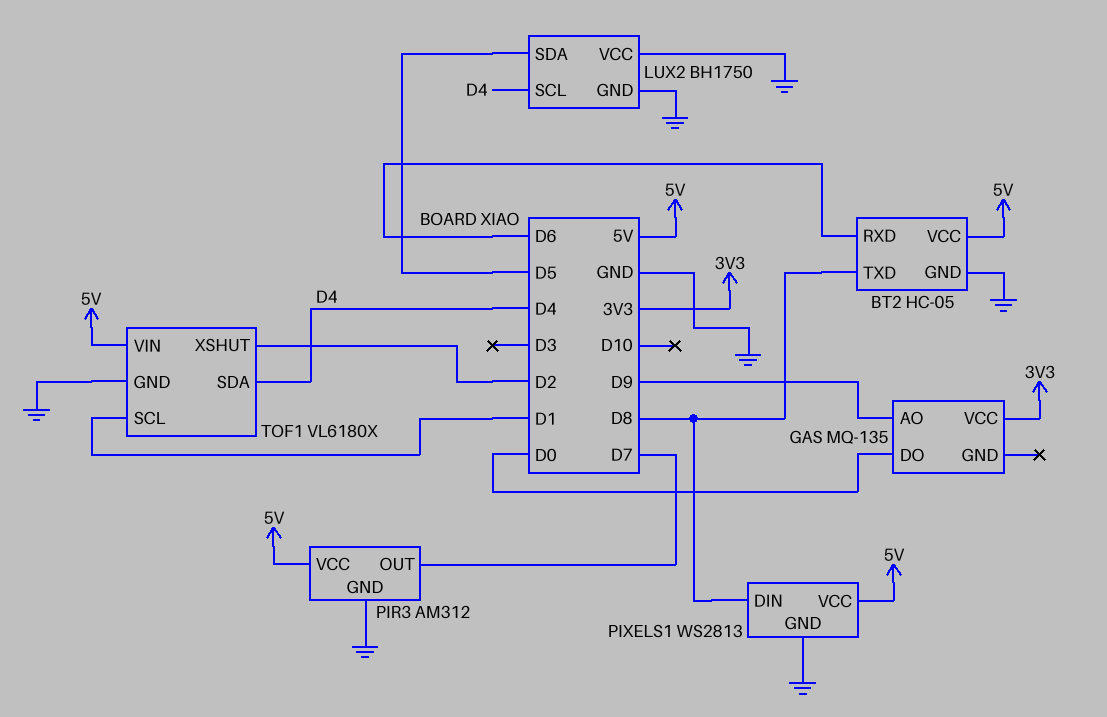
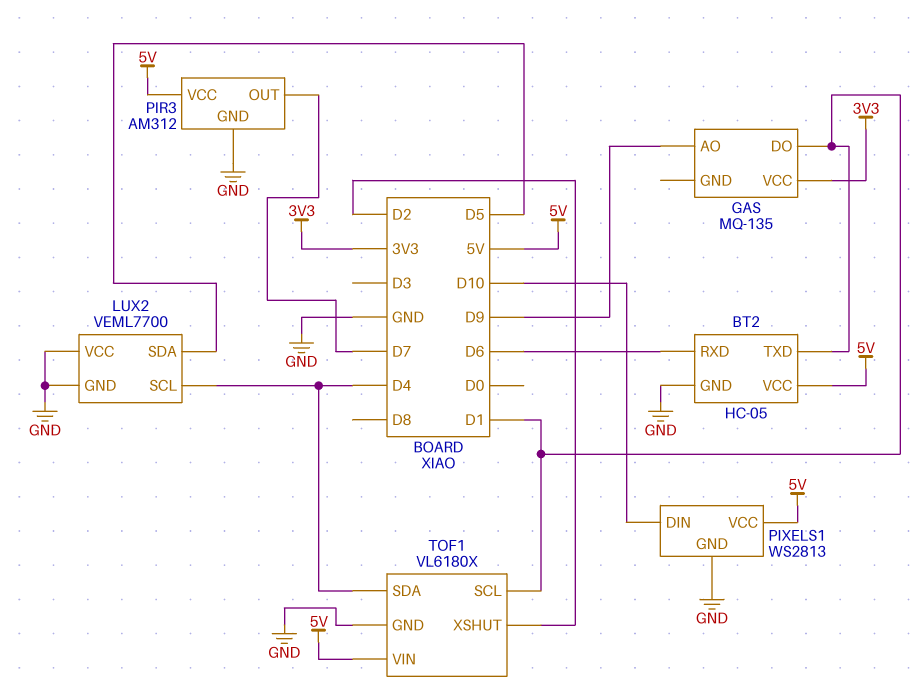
BT2 pin TXD: D8 -> D1
GAS pin DO: D0 -> D1
LUX2: BH1750 -> VEML7700
PIXELS1 pin DIN: D8 -> D10

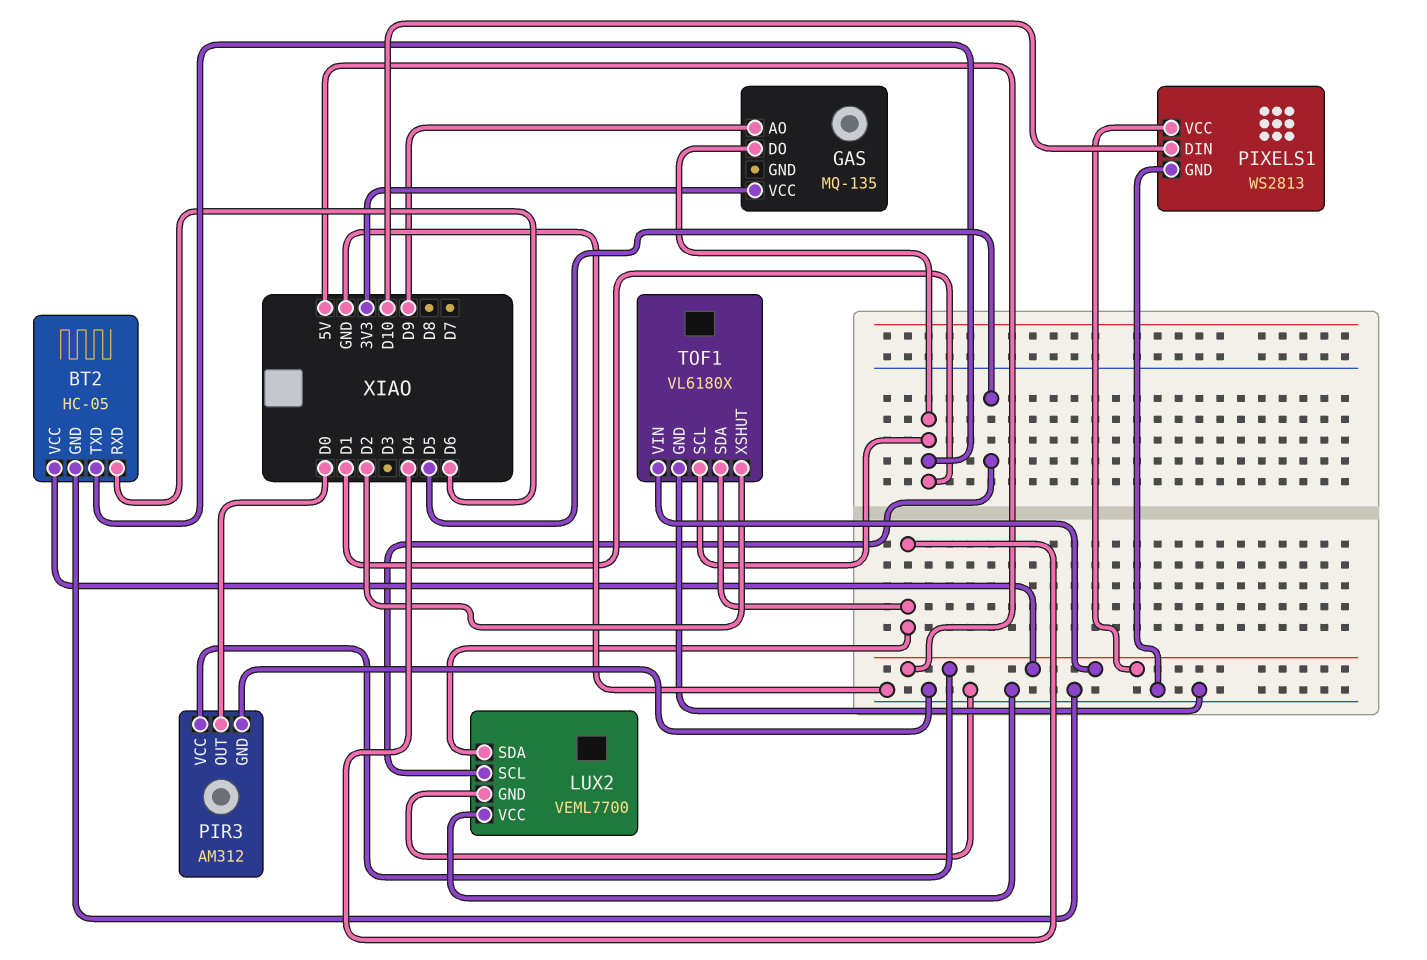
LUX2 pin SCL: D4 -> D5
LUX2 pin SDA: D5 -> D4
PIR3 pin OUT: D7 -> D0

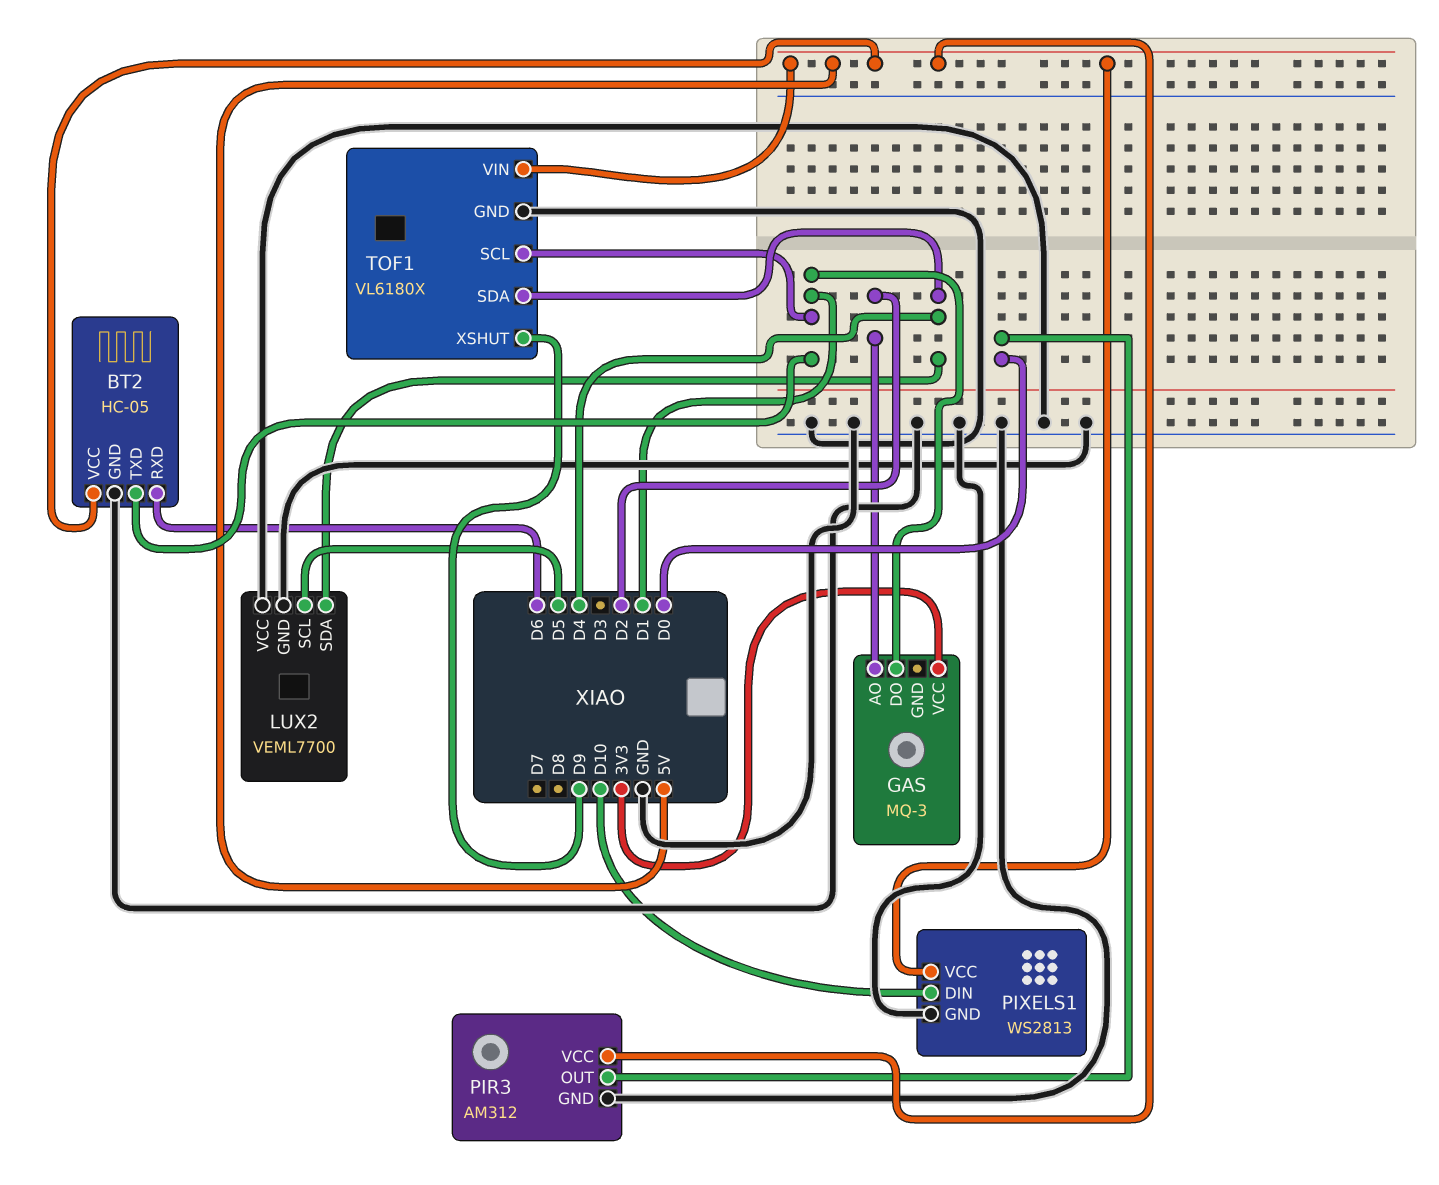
GAS: MQ-135 -> MQ-3
GAS pin AO: D9 -> D2
TOF1 pin XSHUT: D2 -> D9

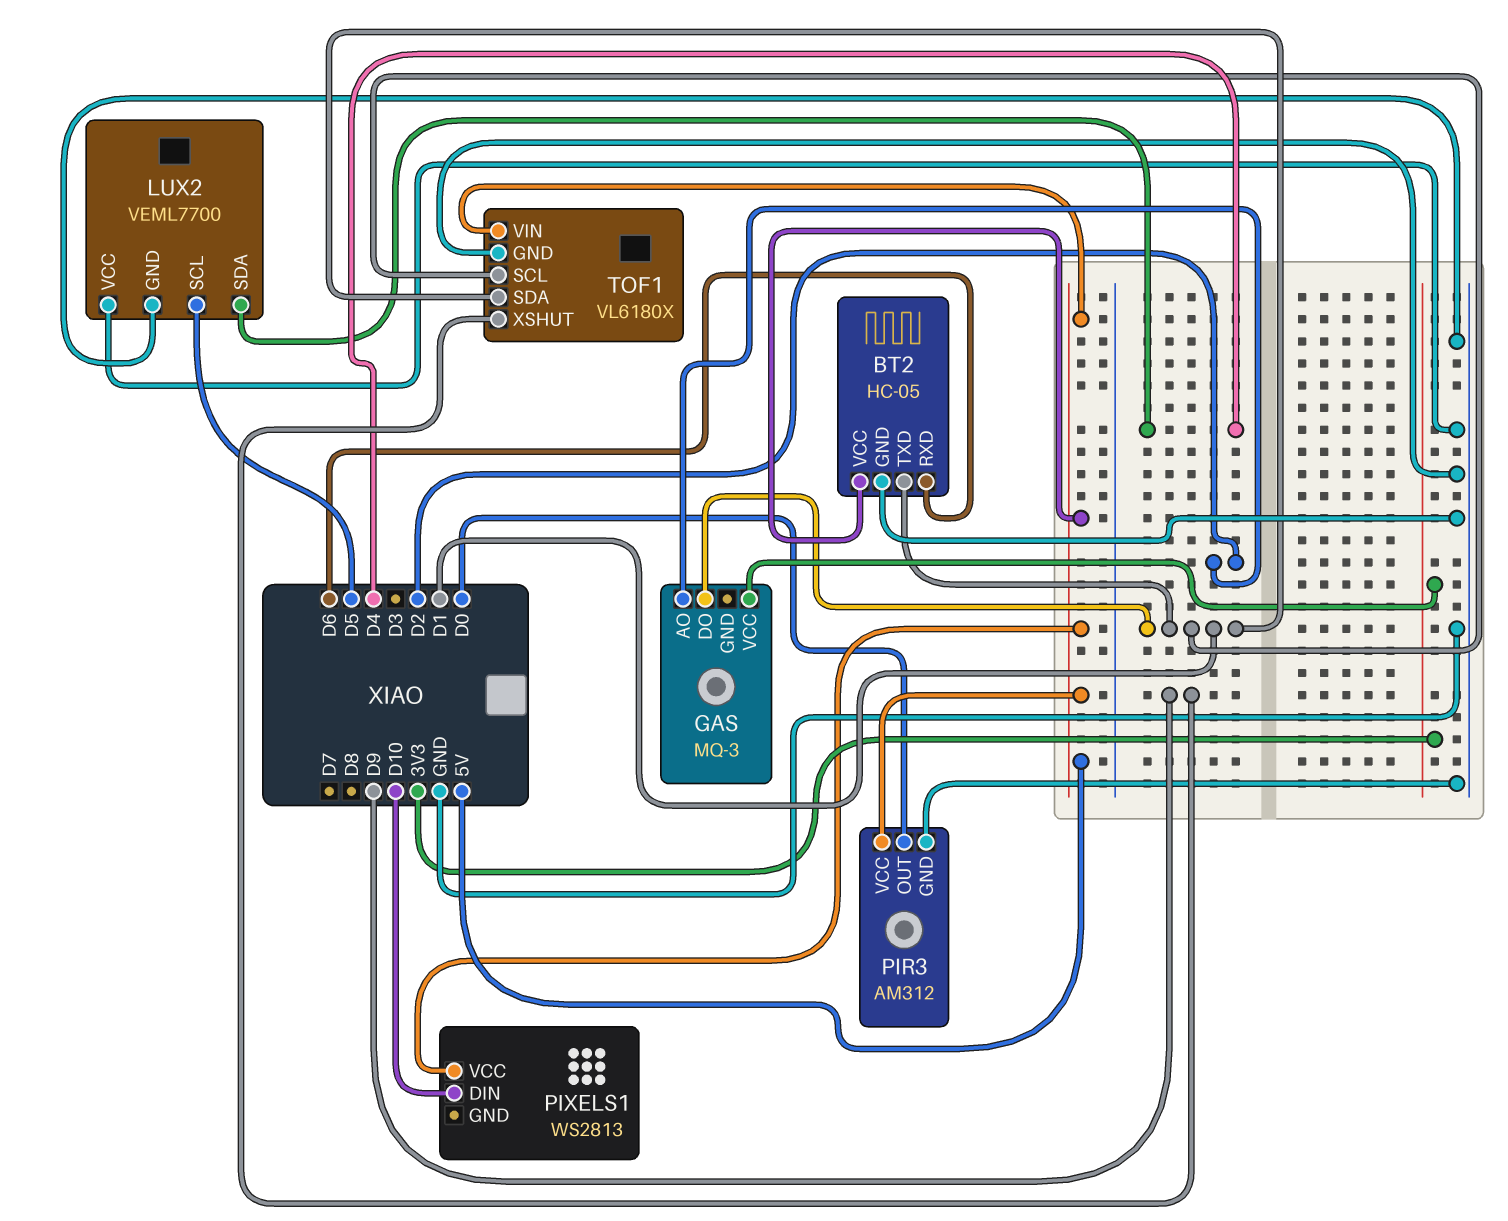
PIXELS1 pin GND: GND -> none
TOF1 pin SDA: D4 -> D1

